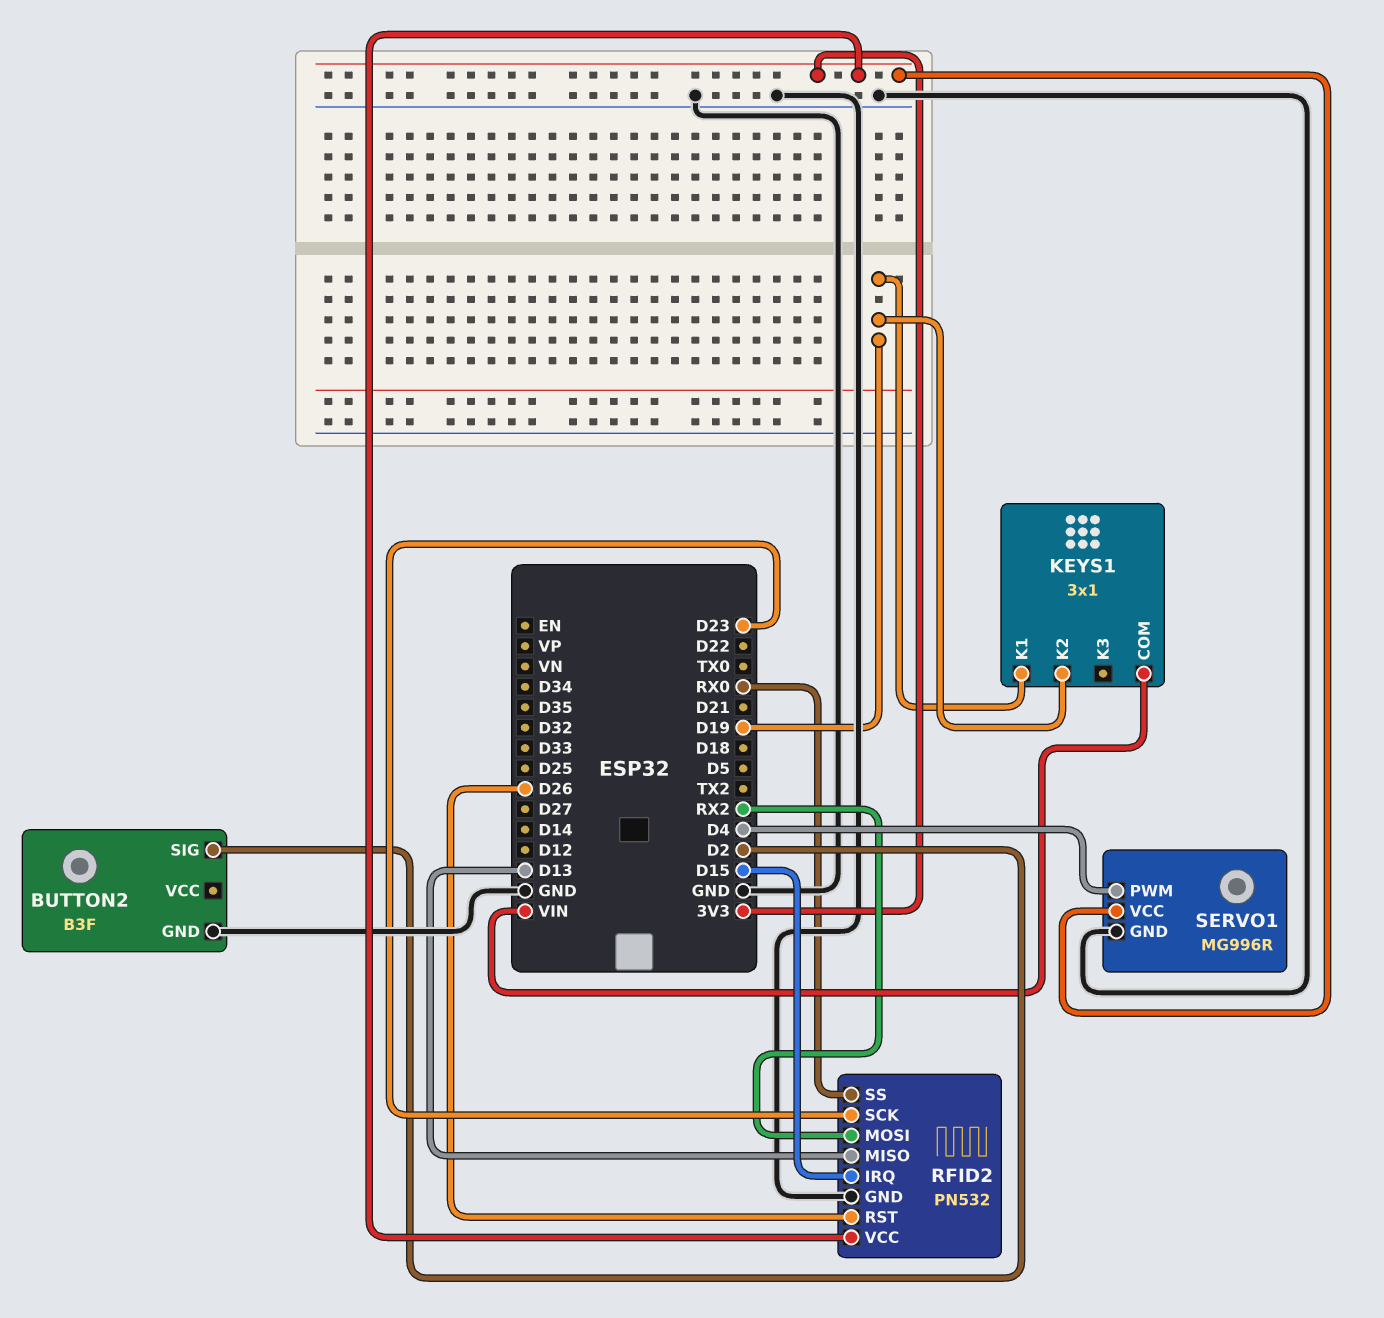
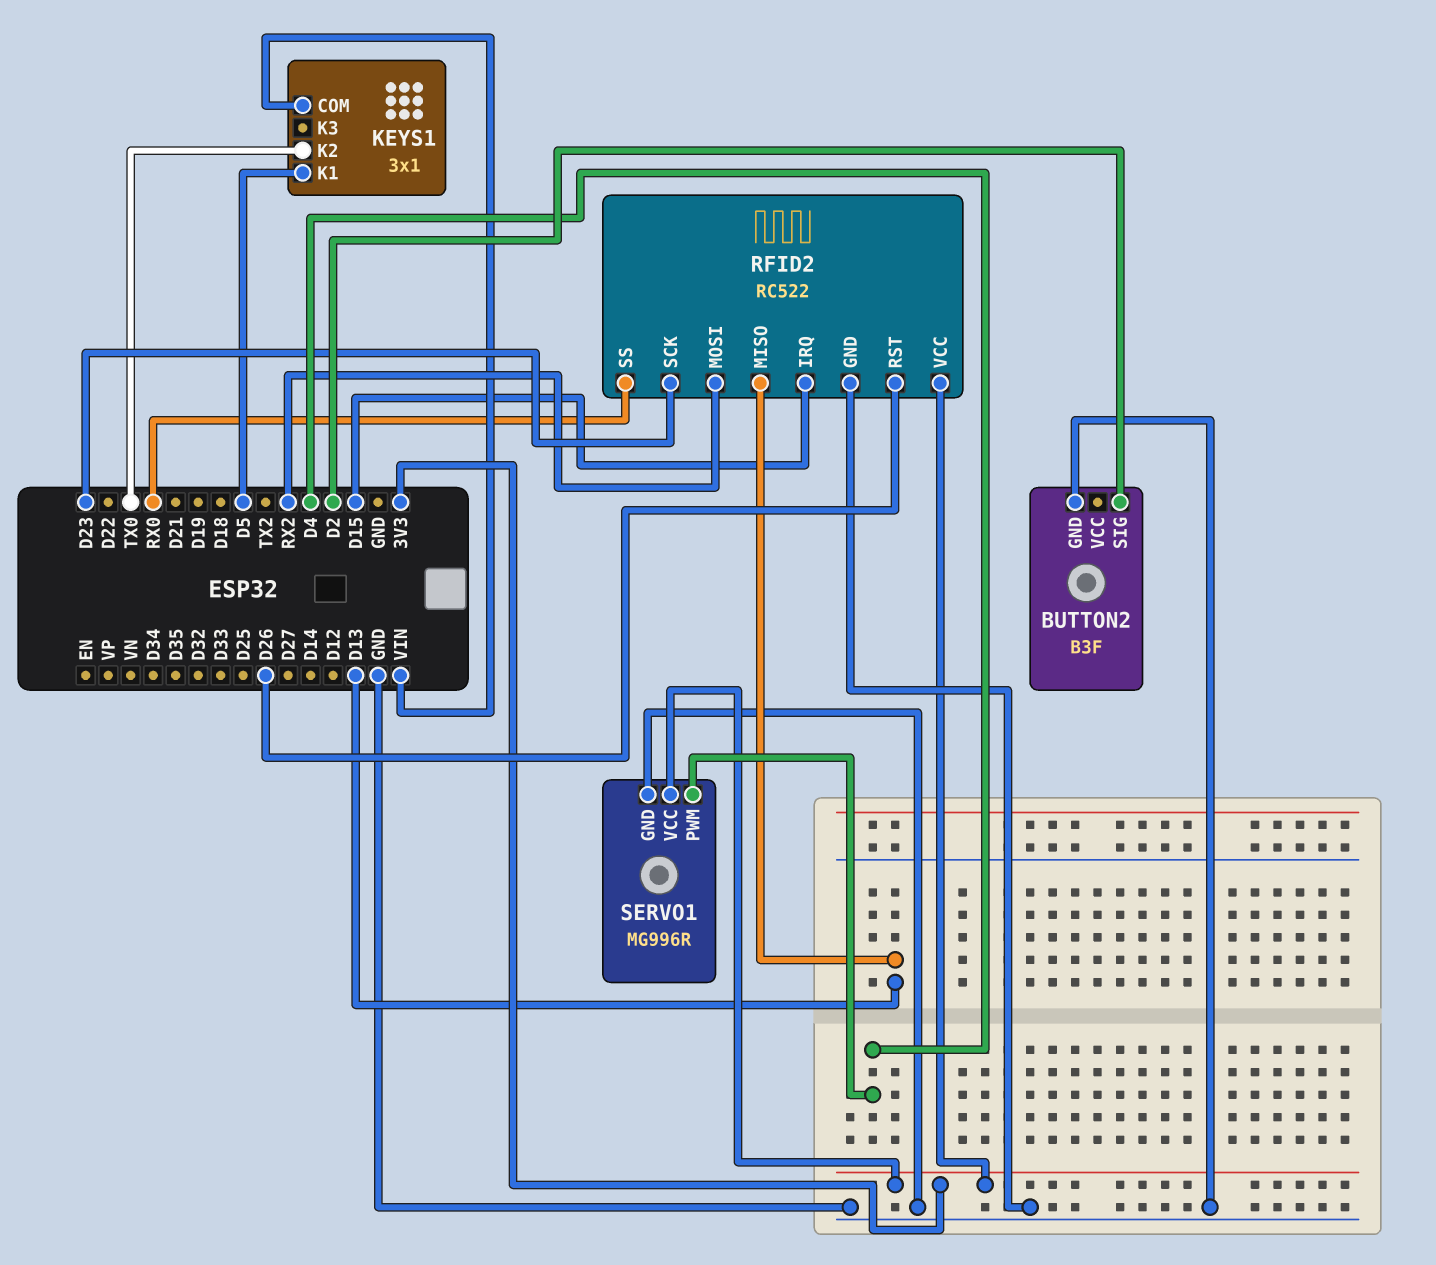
KEYS1 pin K1: D19 -> D5
KEYS1 pin K2: D19 -> TX0
RFID2: PN532 -> RC522

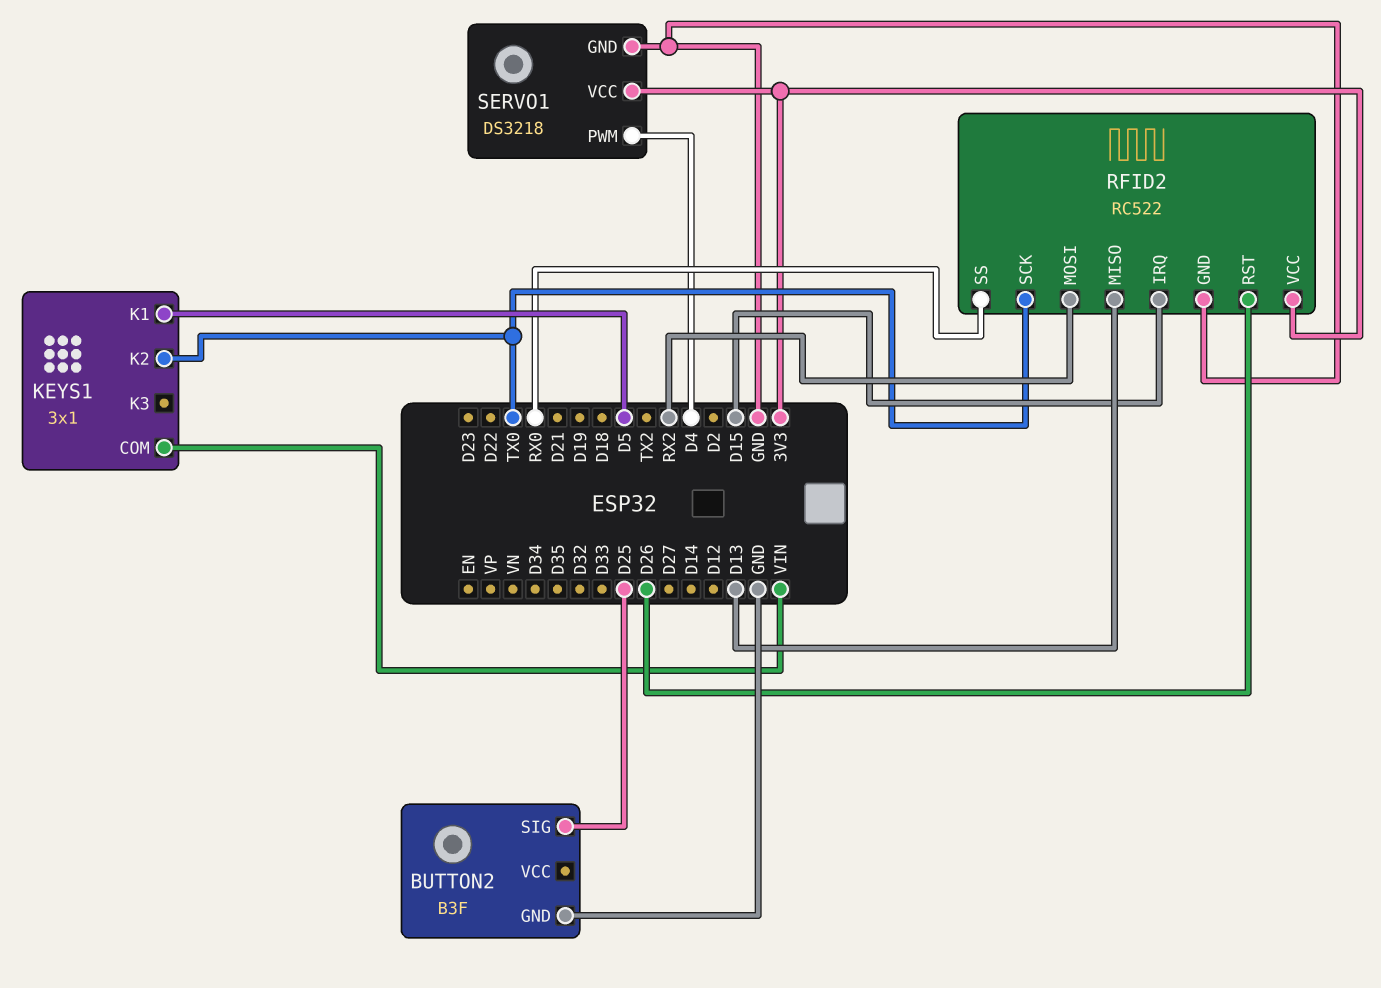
BUTTON2 pin SIG: D2 -> D25
RFID2 pin SCK: D23 -> TX0
SERVO1: MG996R -> DS3218

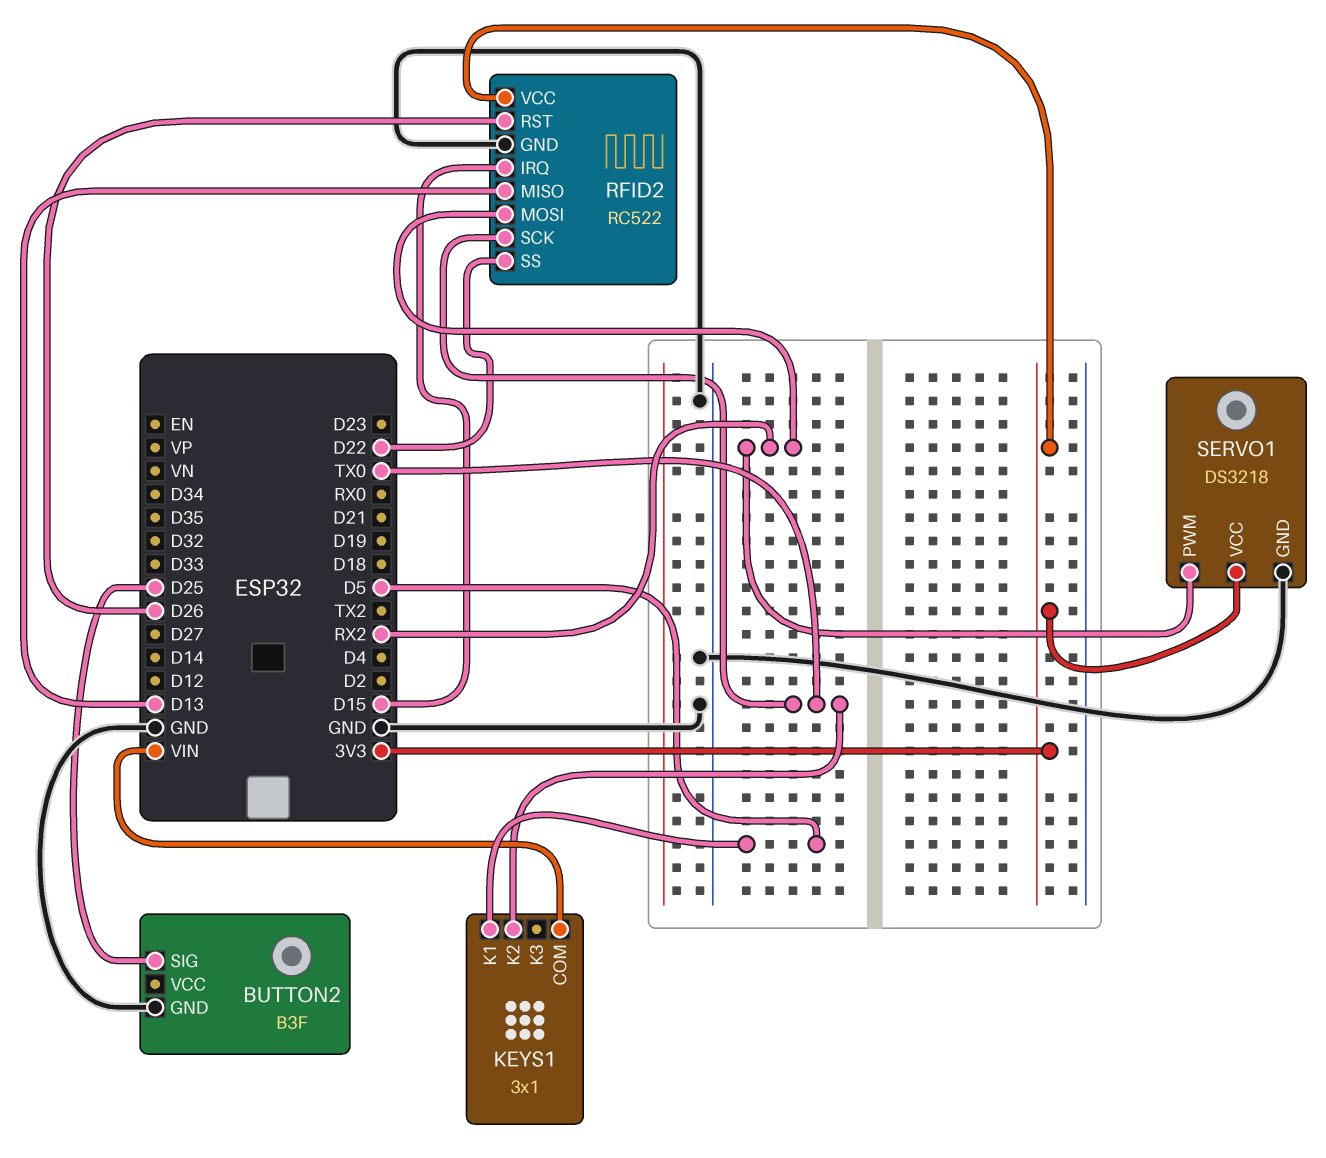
RFID2 pin SS: RX0 -> D22
SERVO1 pin PWM: D4 -> RX2

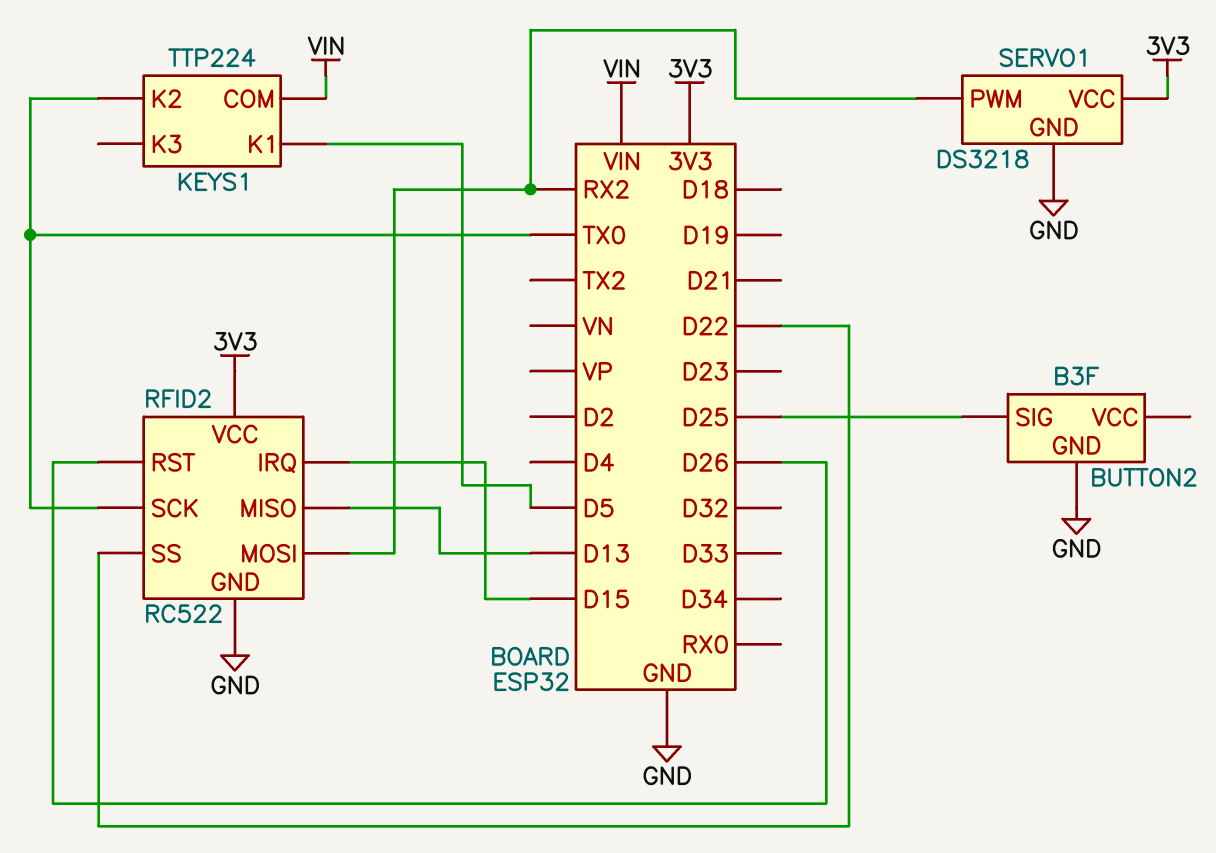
KEYS1: 3x1 -> TTP224

